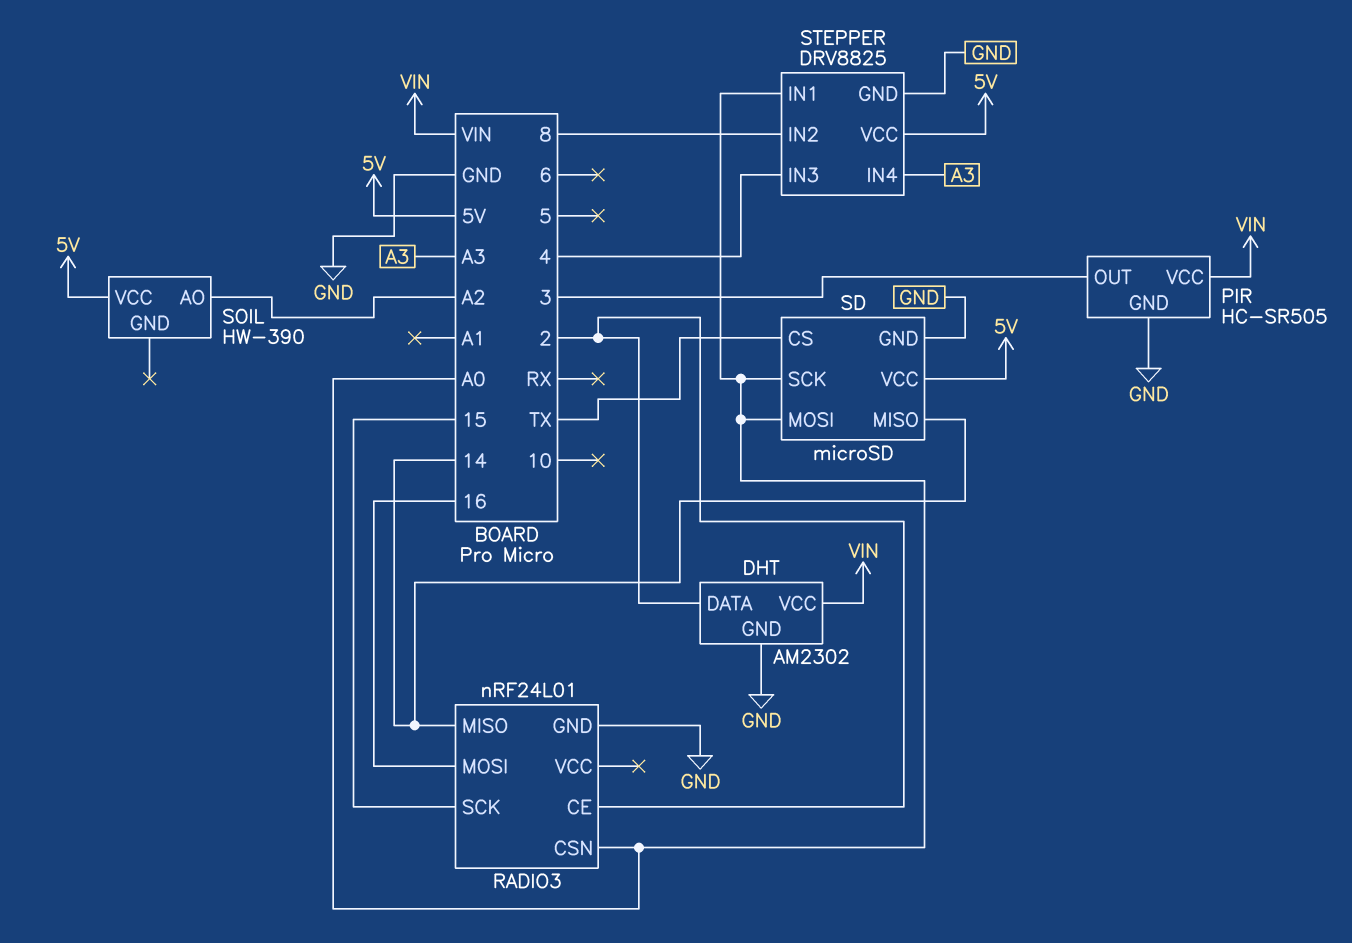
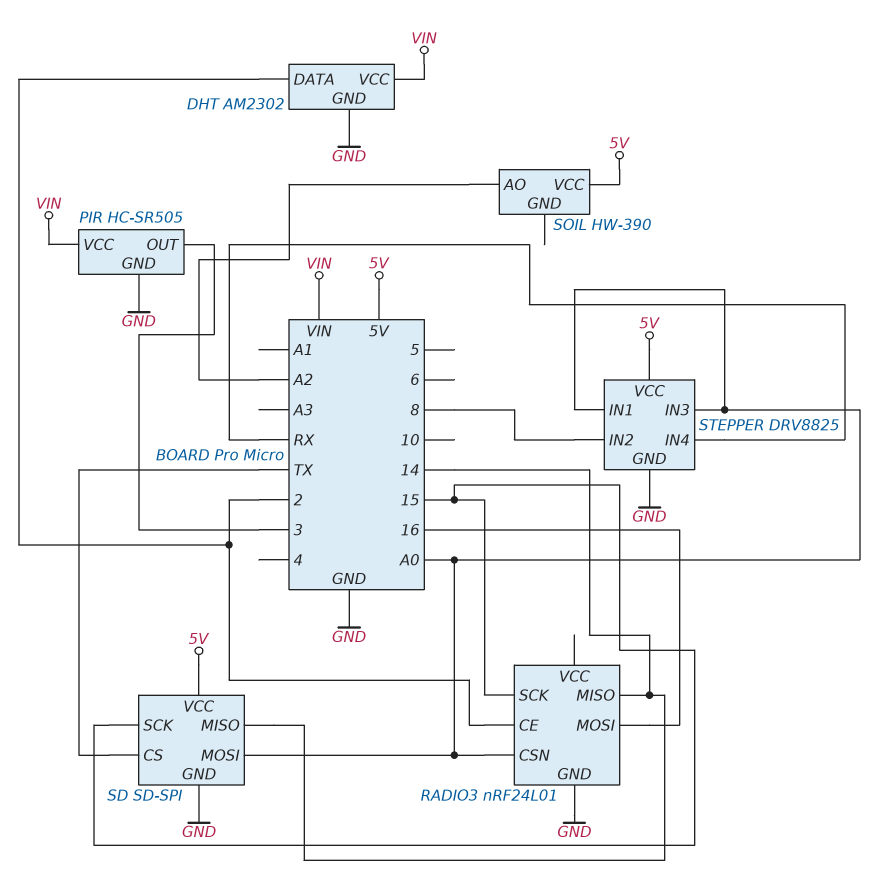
SD: microSD -> SD-SPI
SD pin SCK: A0 -> 15
STEPPER pin IN3: 4 -> A0
STEPPER pin IN4: A3 -> RX

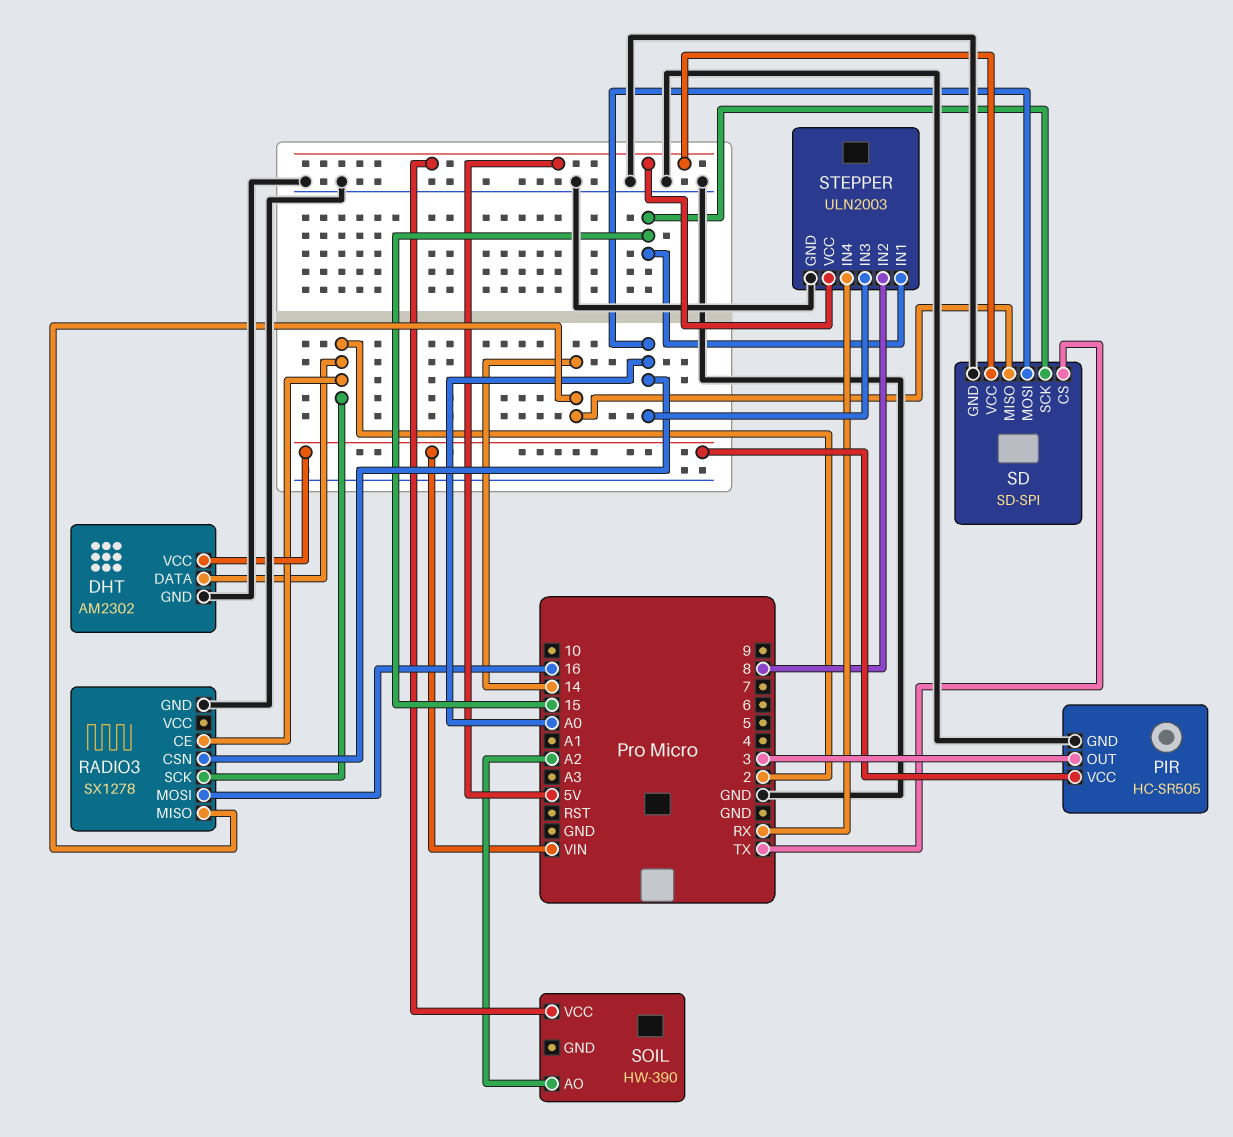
RADIO3: nRF24L01 -> SX1278
RADIO3 pin SCK: 15 -> 2
STEPPER: DRV8825 -> ULN2003
STEPPER pin IN1: A0 -> 15

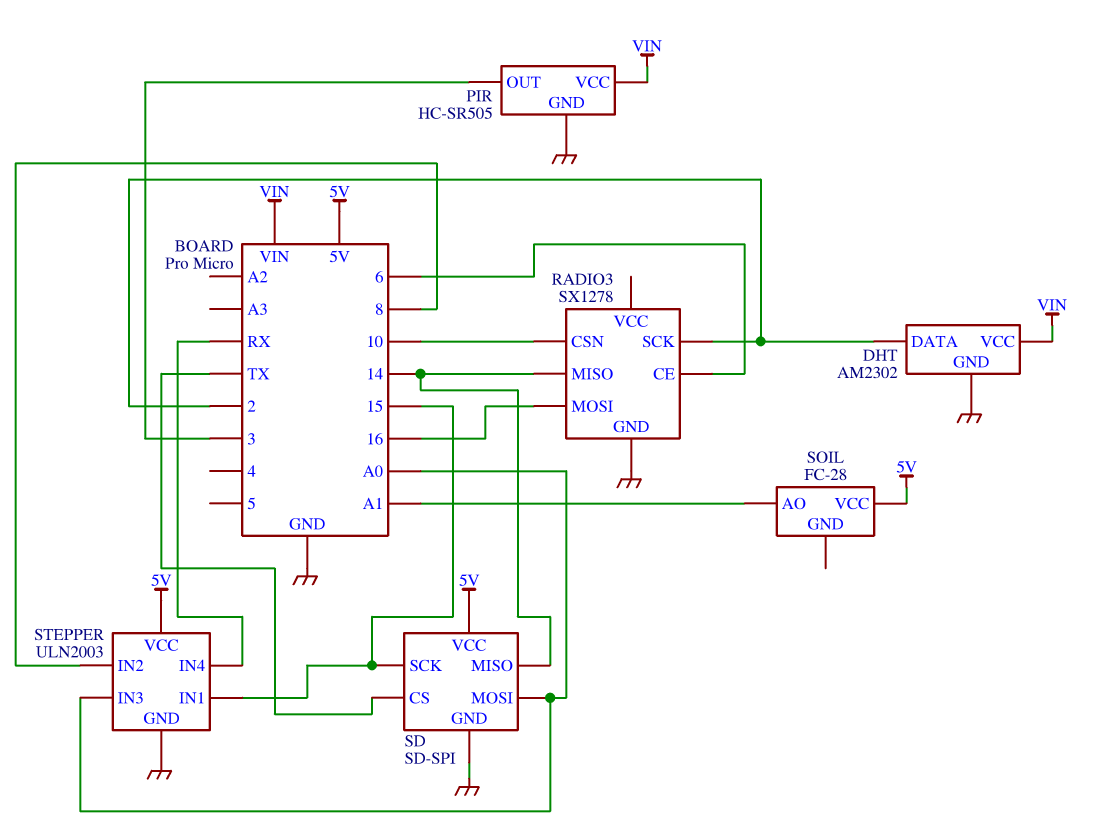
RADIO3 pin CE: 2 -> 6
RADIO3 pin CSN: A0 -> 10
SOIL: HW-390 -> FC-28
SOIL pin AO: A2 -> A1

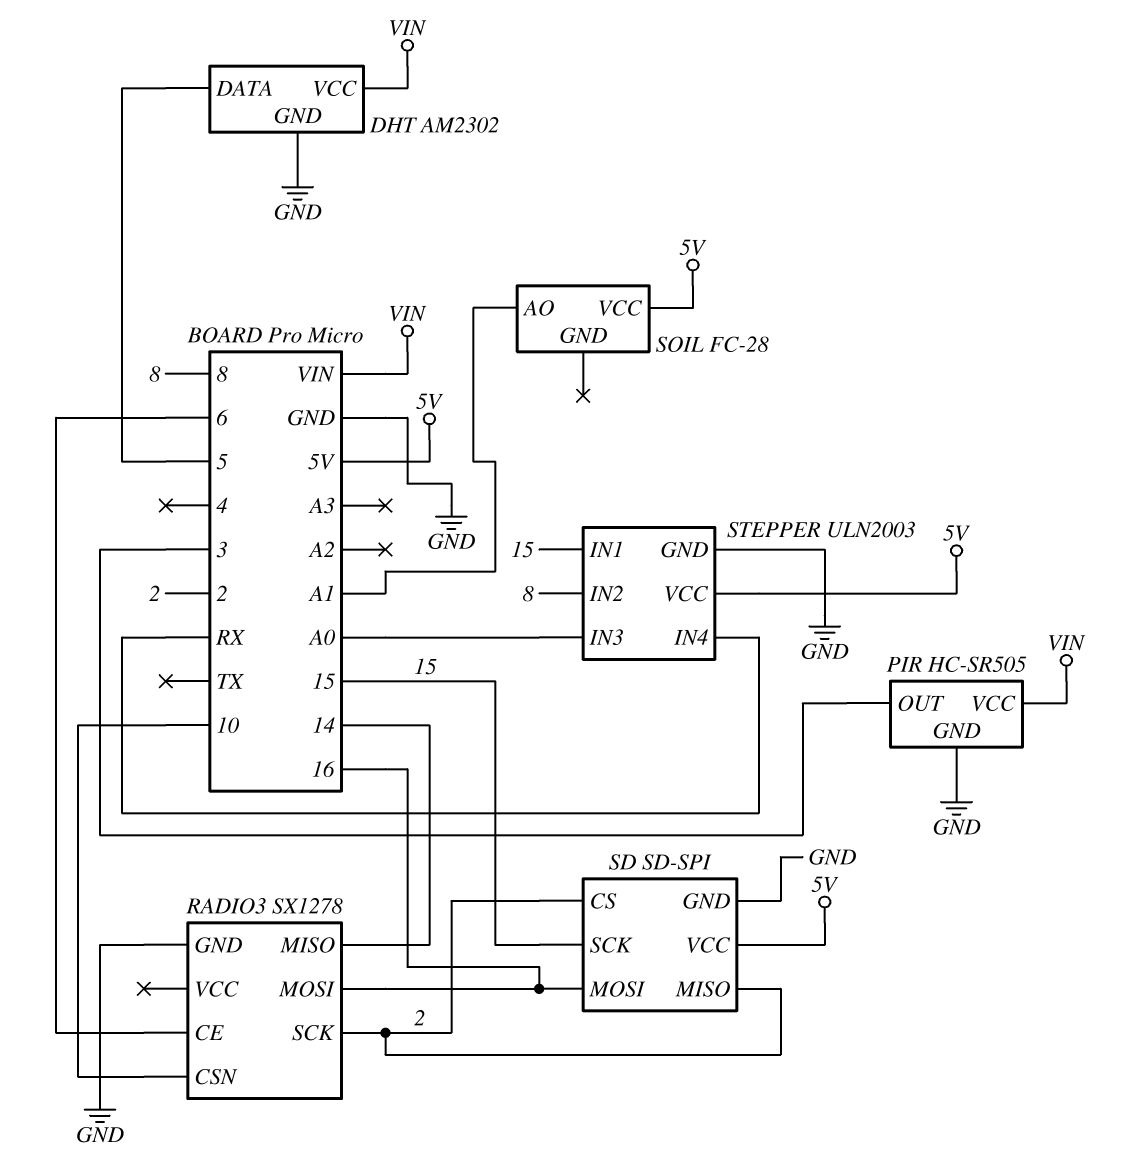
DHT pin DATA: 2 -> 5
SD pin CS: TX -> 2
SD pin MISO: 14 -> 2
SD pin MOSI: A0 -> 16

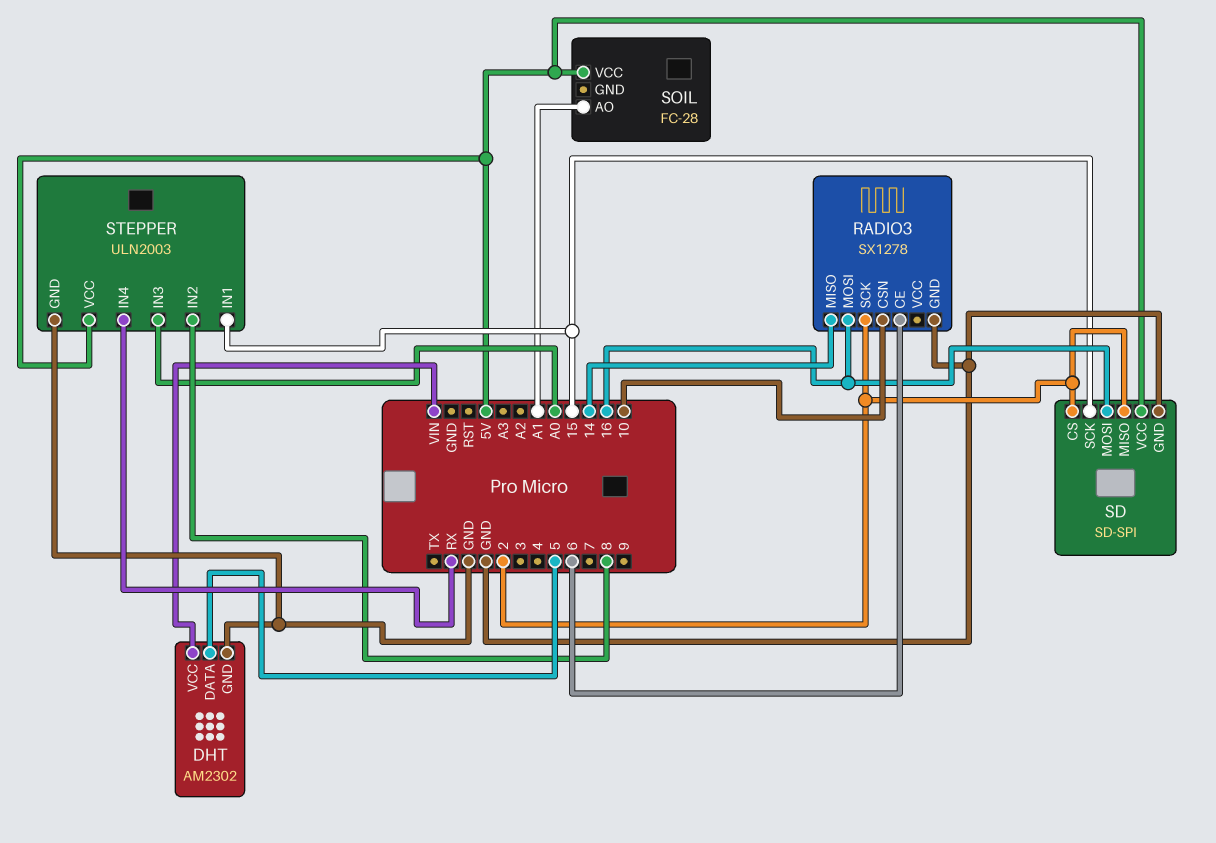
PIR: HC-SR505 -> none
PIR pin GND: GND -> none
PIR pin OUT: 3 -> none
PIR pin VCC: VIN -> none

